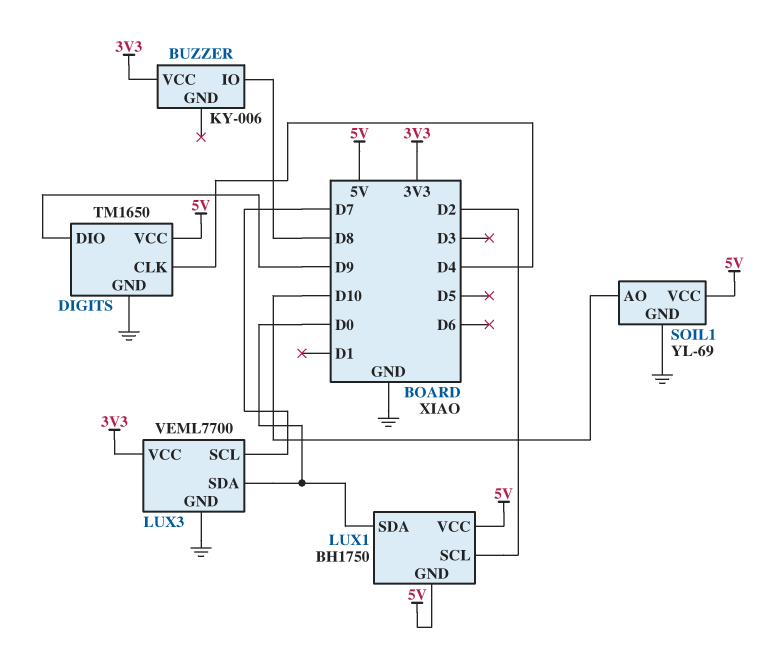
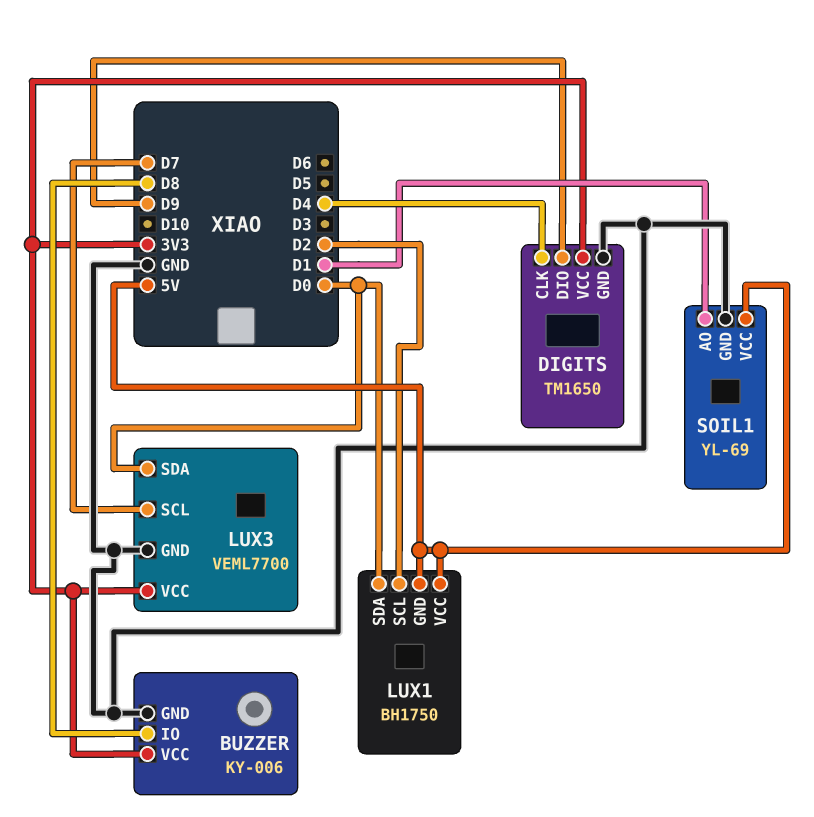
BUZZER pin GND: none -> GND
DIGITS pin VCC: 5V -> 3V3
SOIL1 pin AO: D10 -> D1

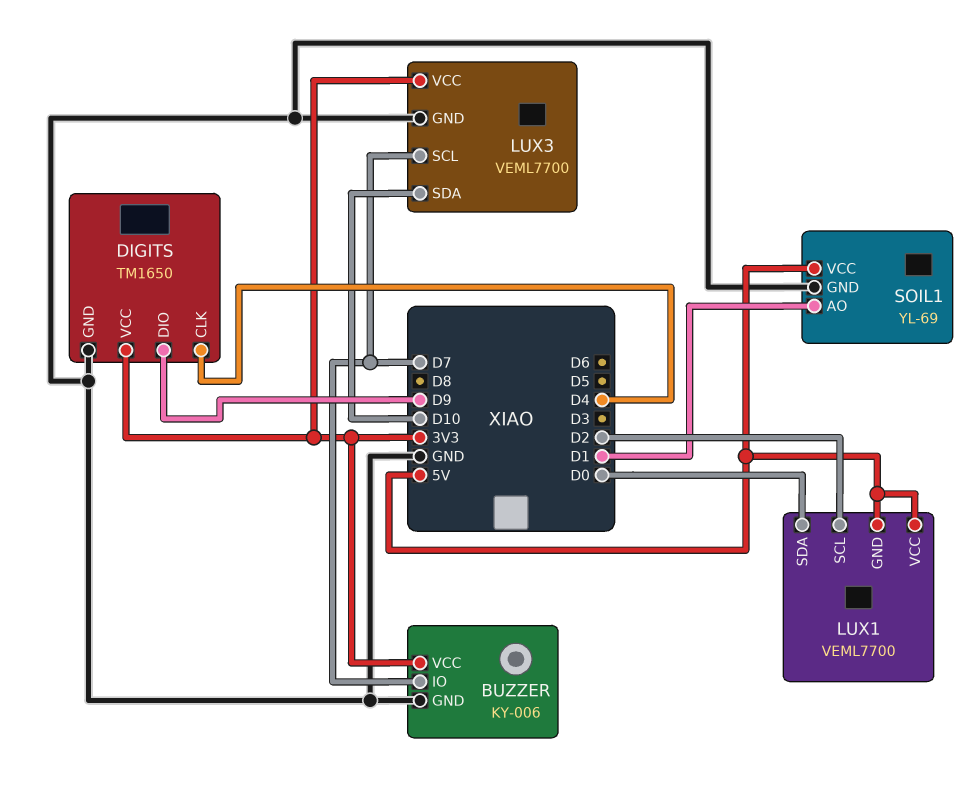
BUZZER pin IO: D8 -> D7
LUX1: BH1750 -> VEML7700
LUX3 pin SDA: D0 -> D10

